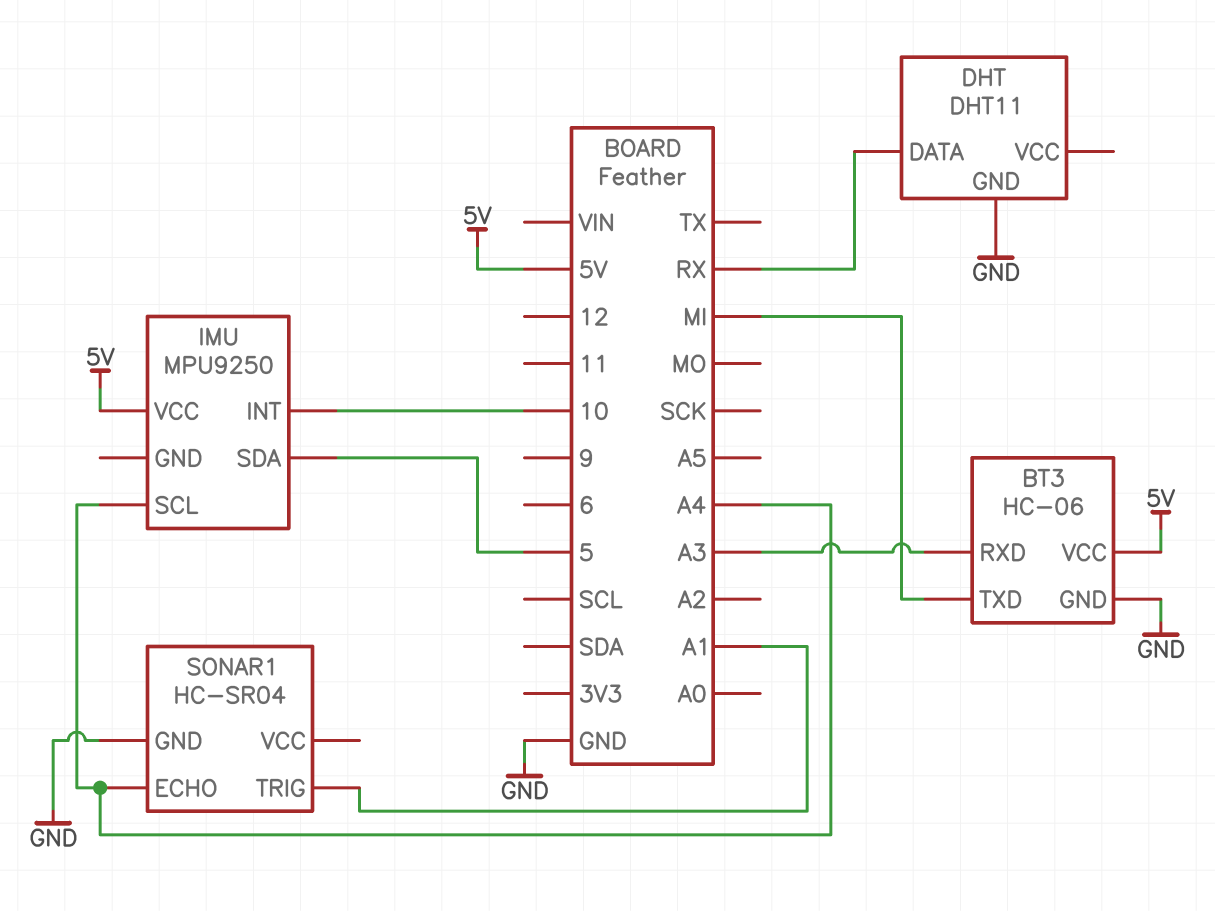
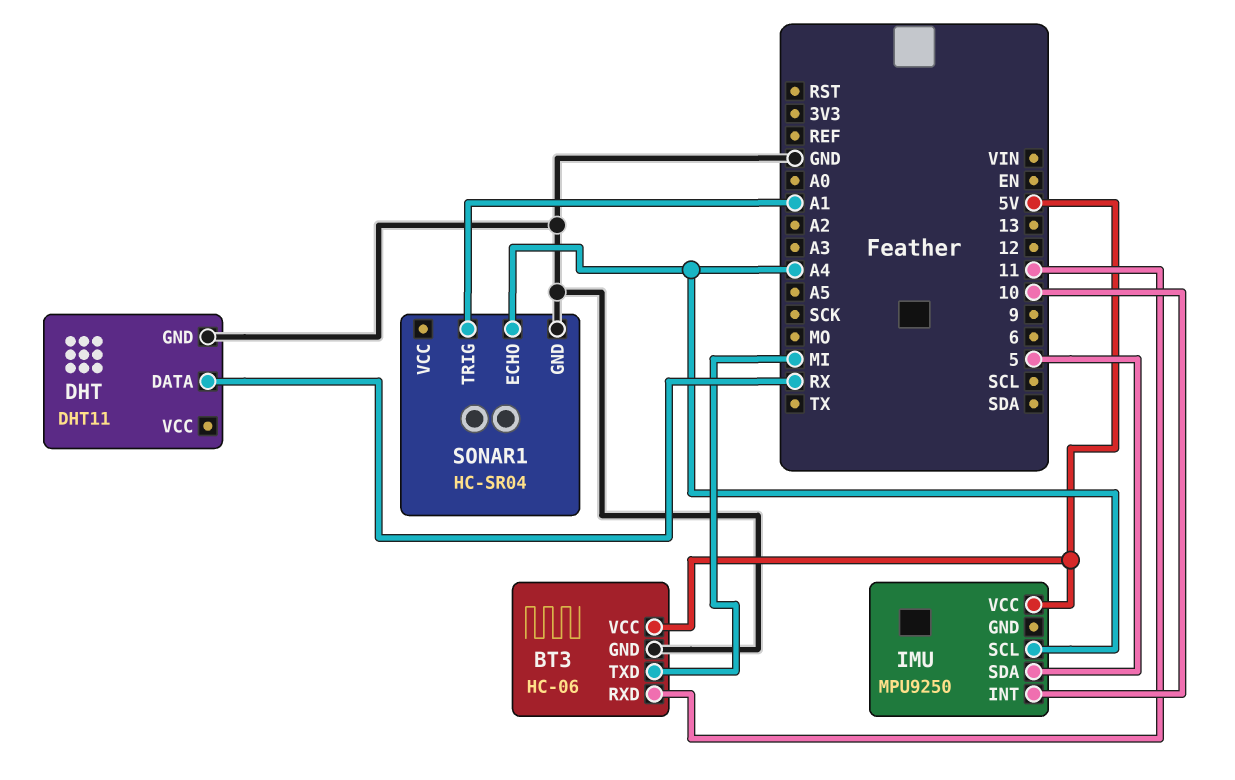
BT3 pin RXD: A3 -> 11

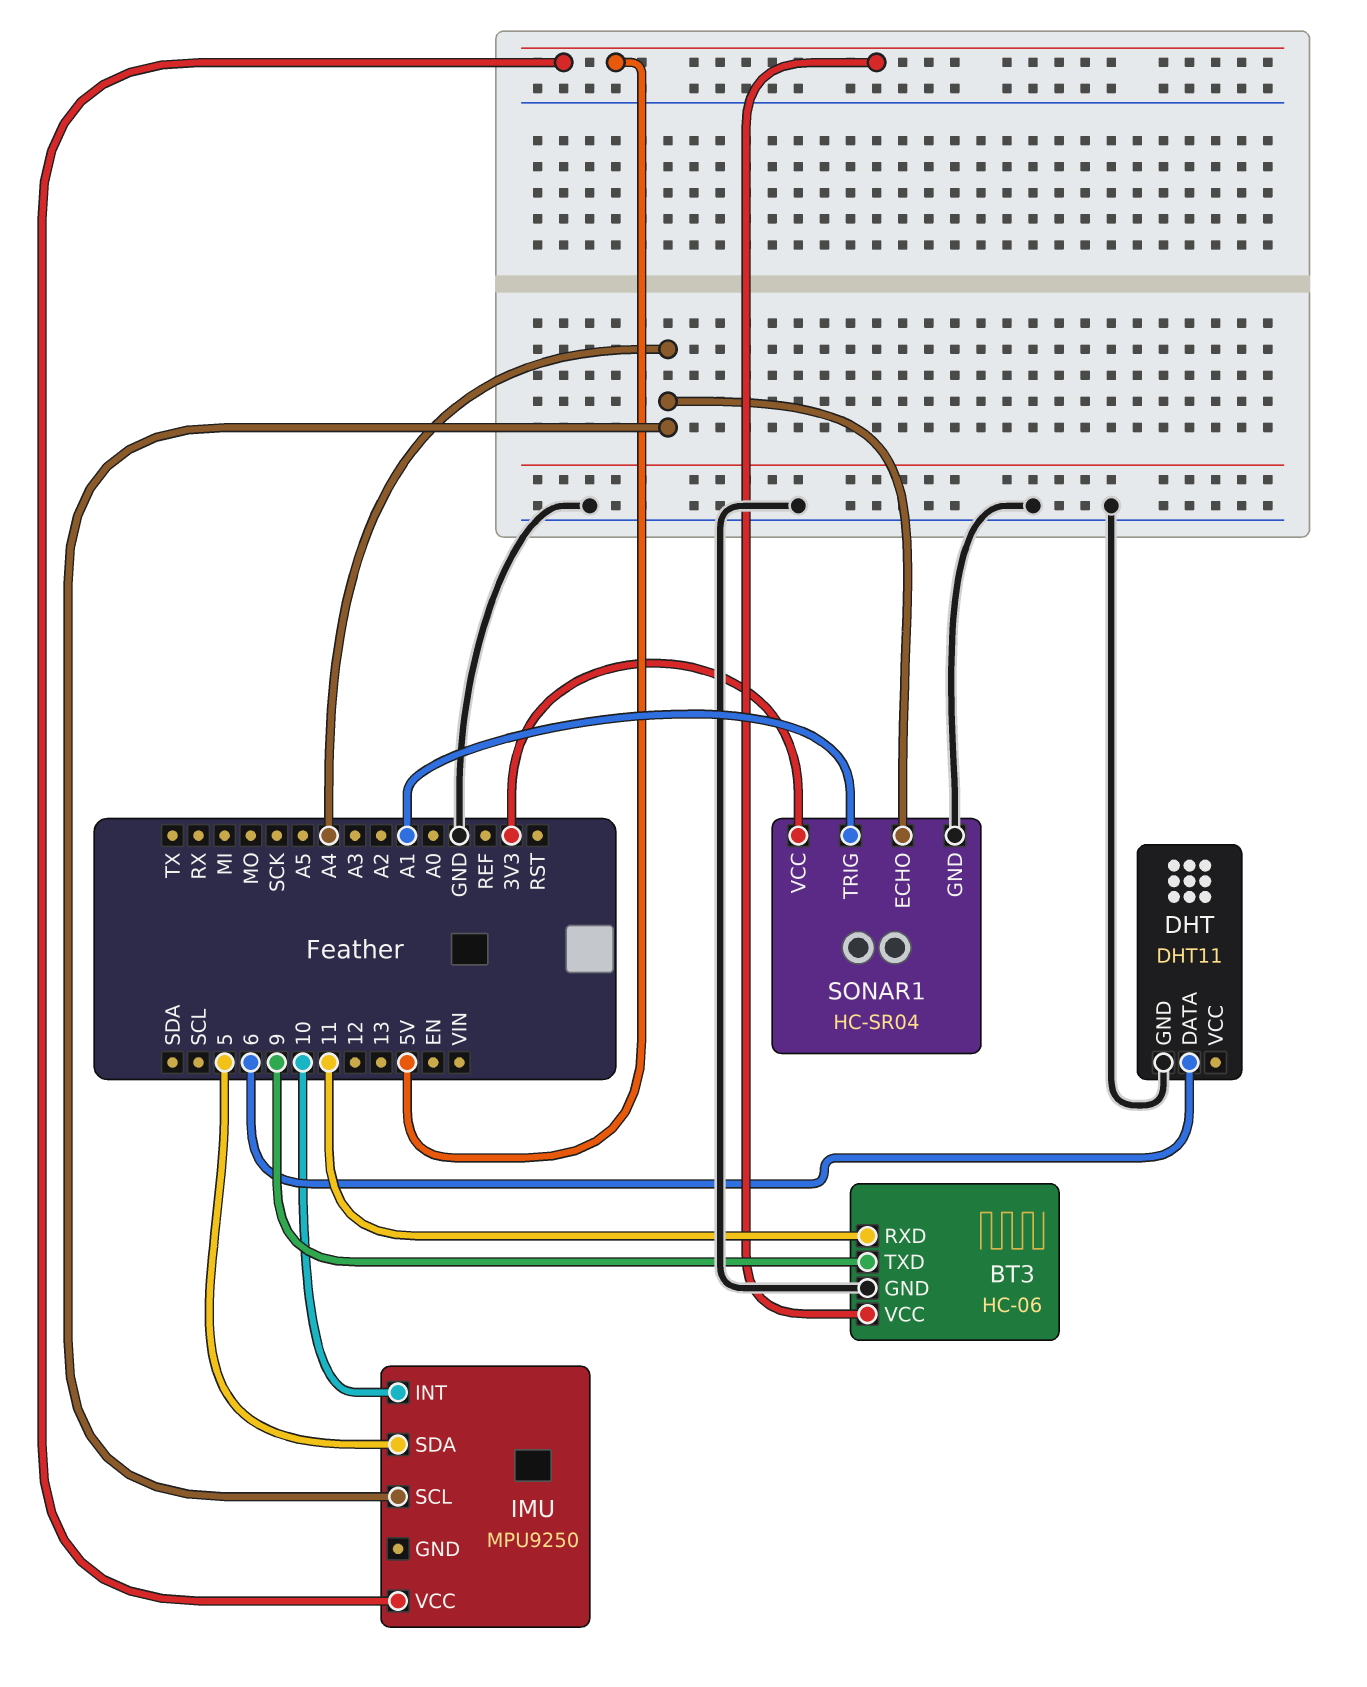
BT3 pin TXD: MI -> 9
DHT pin DATA: RX -> 6
SONAR1 pin VCC: none -> 3V3

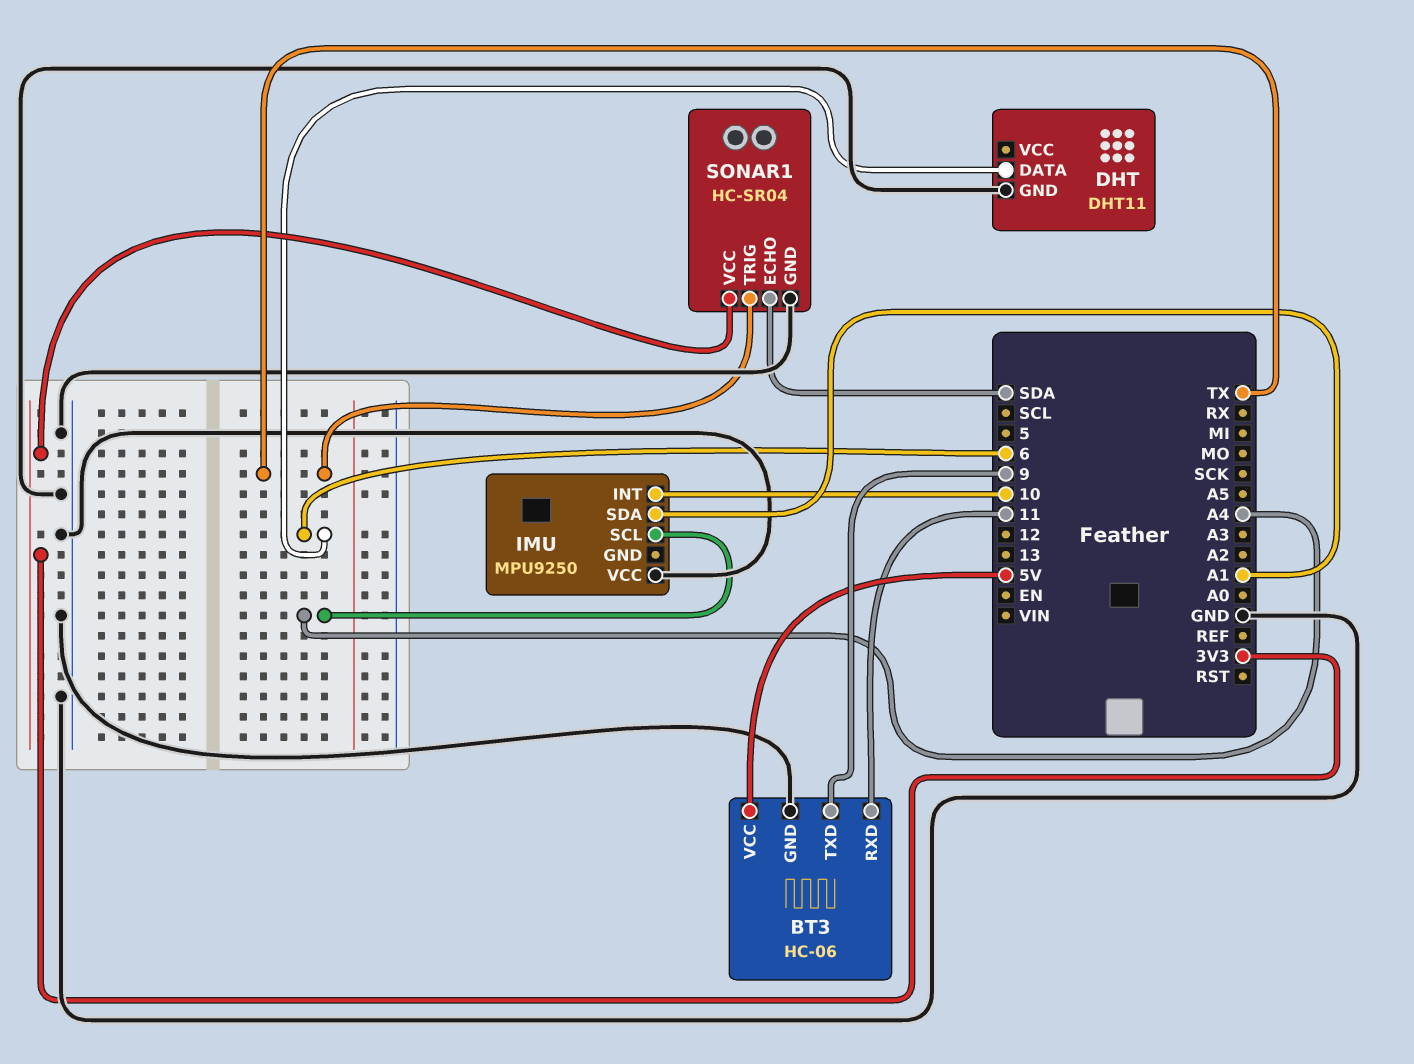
IMU pin SDA: 5 -> A1
IMU pin VCC: 5V -> GND
SONAR1 pin ECHO: A4 -> SDA
SONAR1 pin TRIG: A1 -> TX

